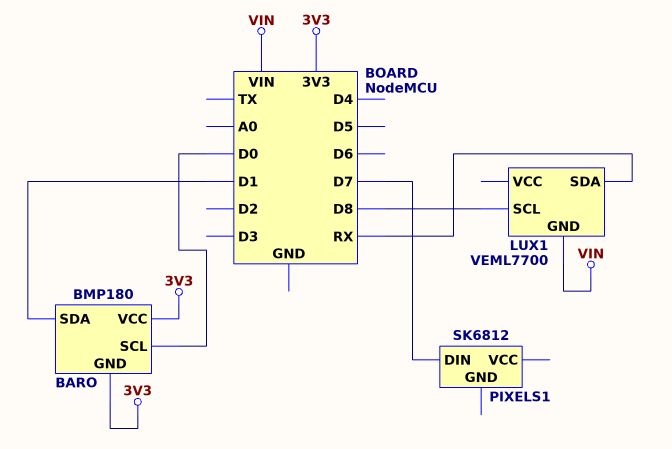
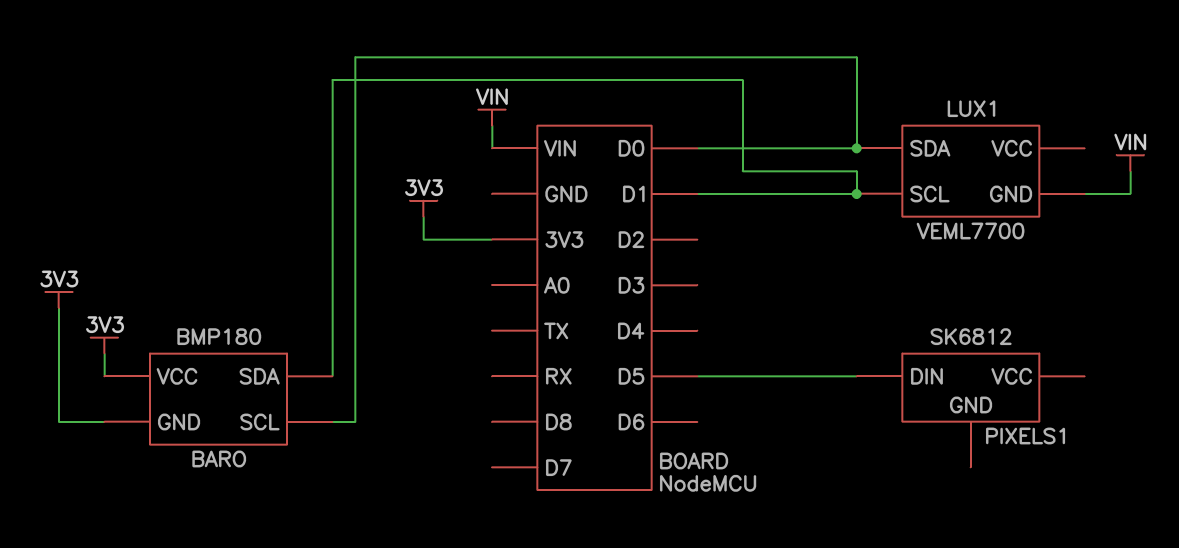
LUX1 pin SCL: D8 -> D1
LUX1 pin SDA: RX -> D0
PIXELS1 pin DIN: D7 -> D5

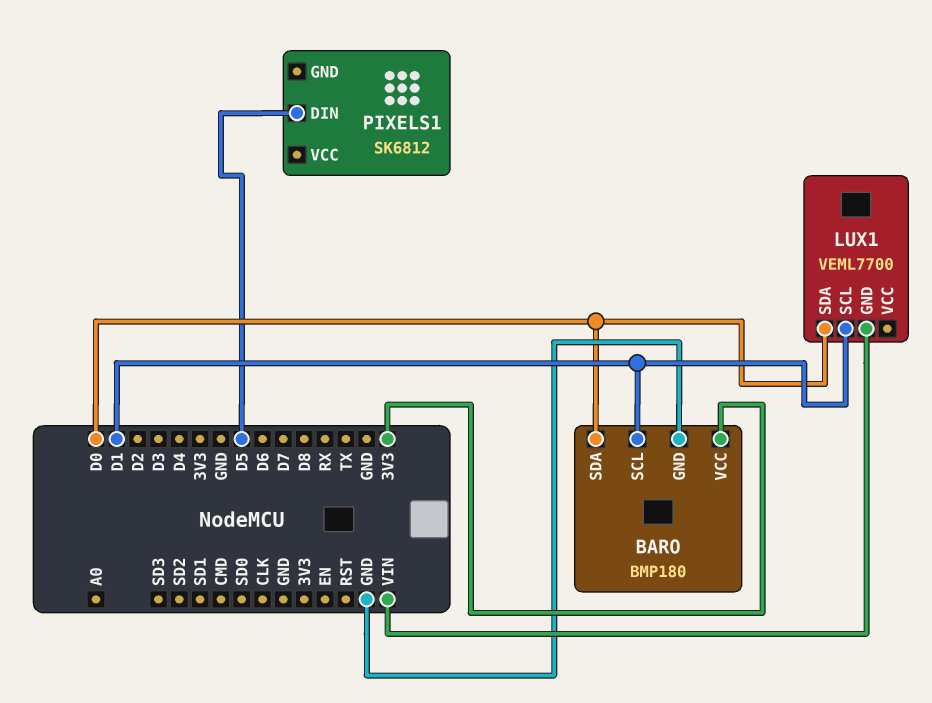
BARO pin GND: 3V3 -> GND
BARO pin SCL: D0 -> D1
BARO pin SDA: D1 -> D0

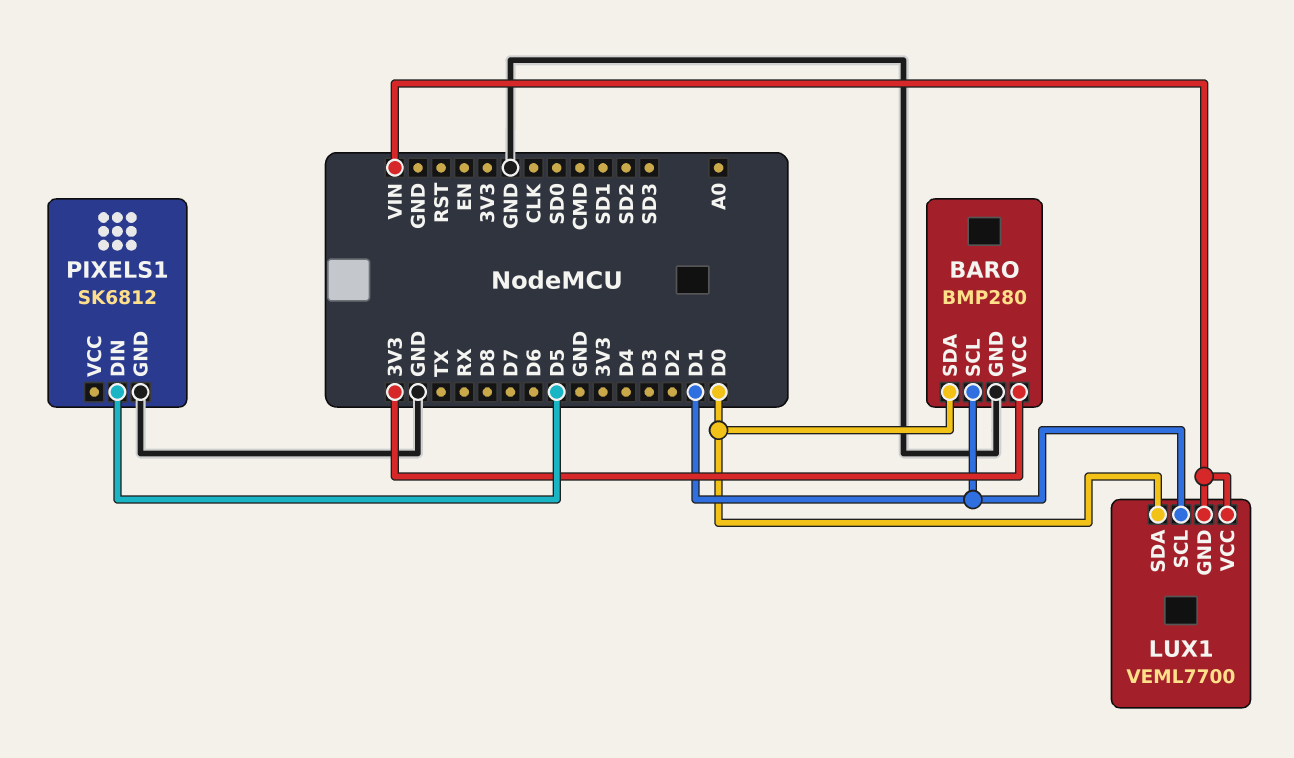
BARO: BMP180 -> BMP280
LUX1 pin VCC: none -> VIN
PIXELS1 pin GND: none -> GND

